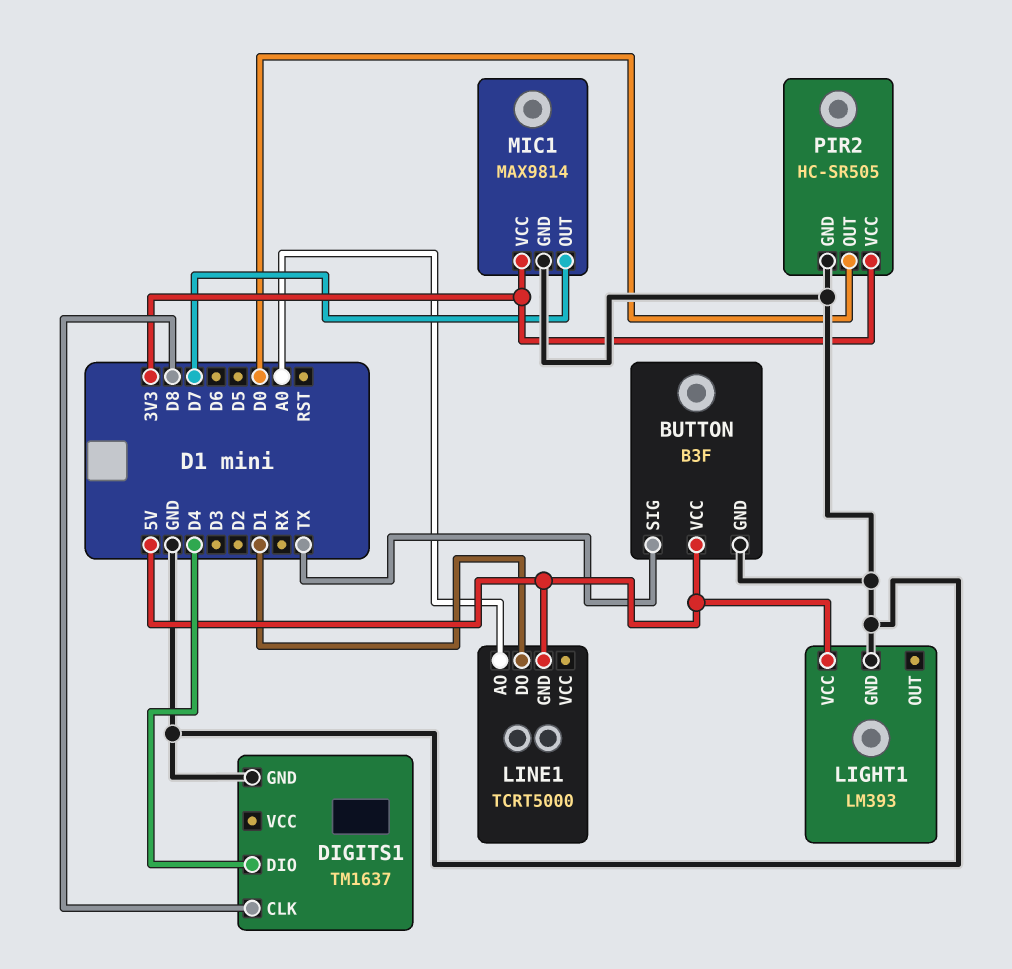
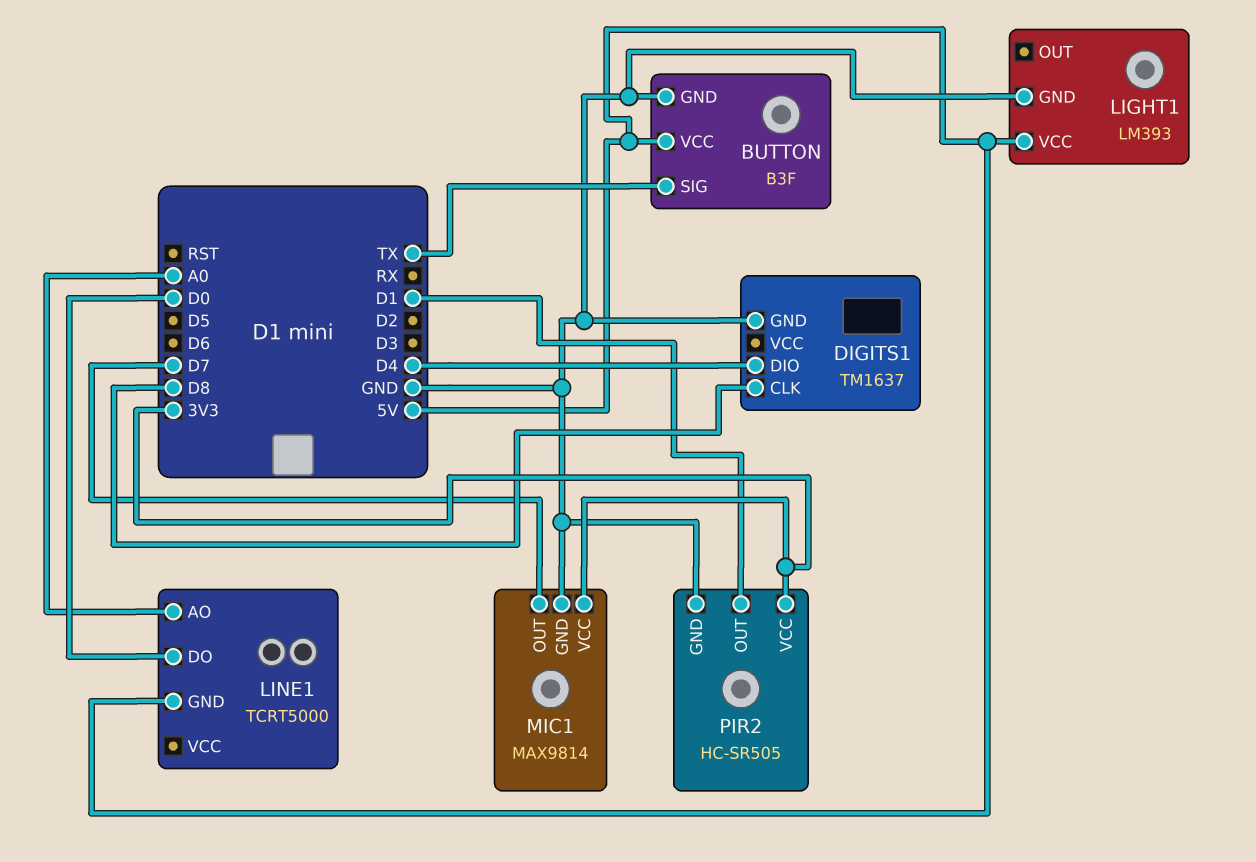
LINE1 pin DO: D1 -> D0
PIR2 pin OUT: D0 -> D1

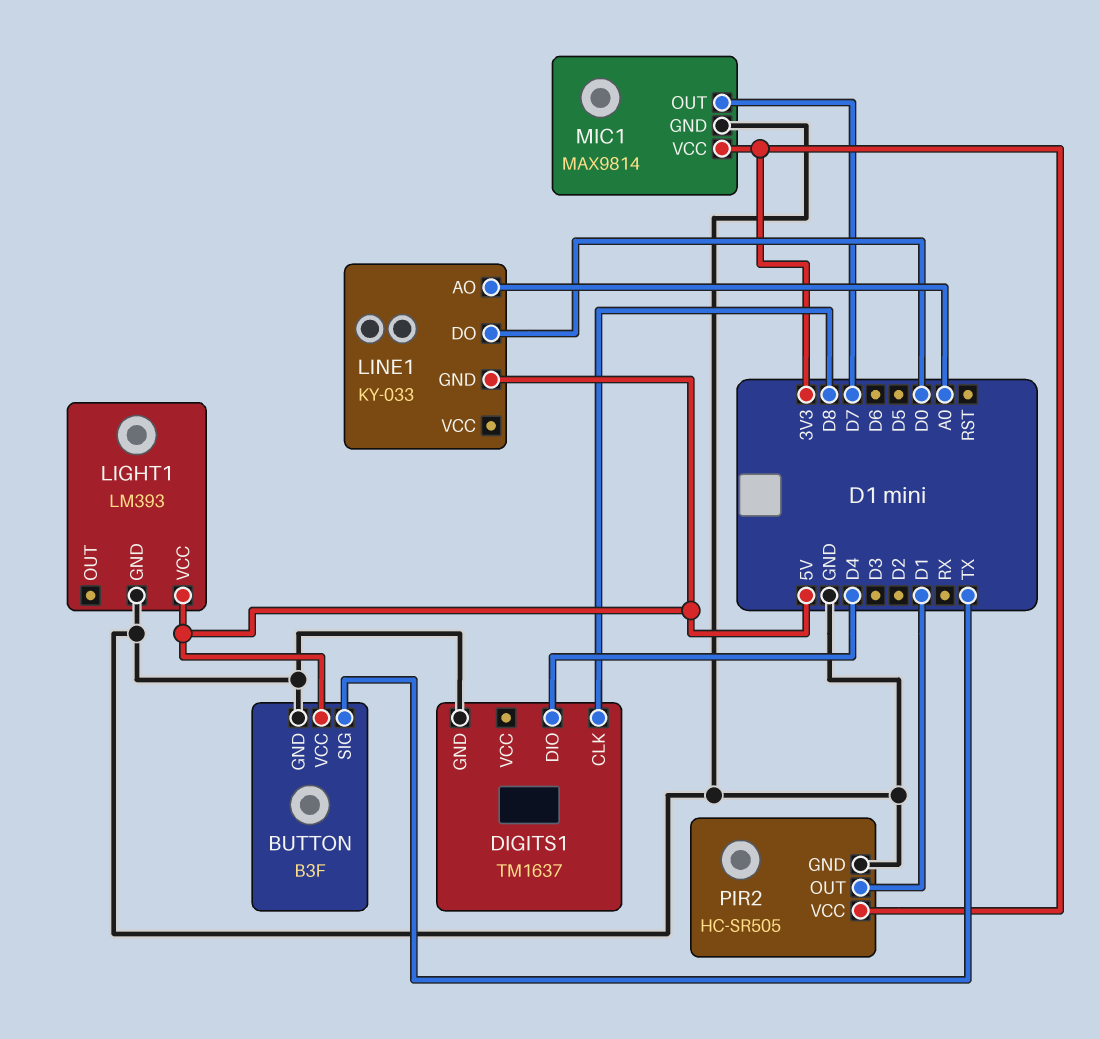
LINE1: TCRT5000 -> KY-033

